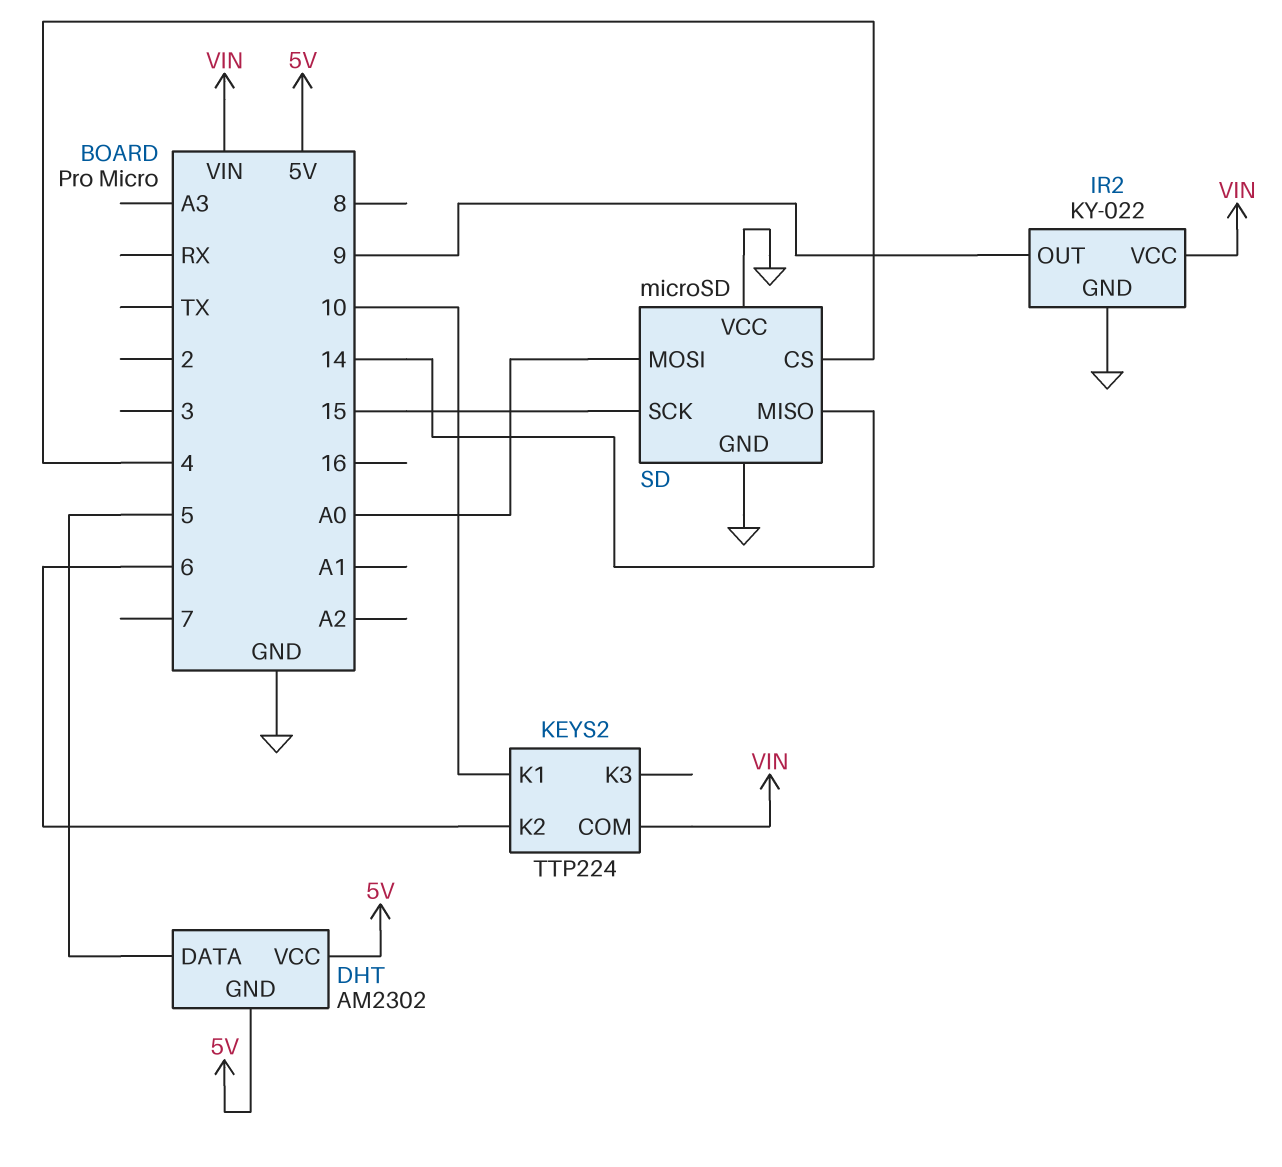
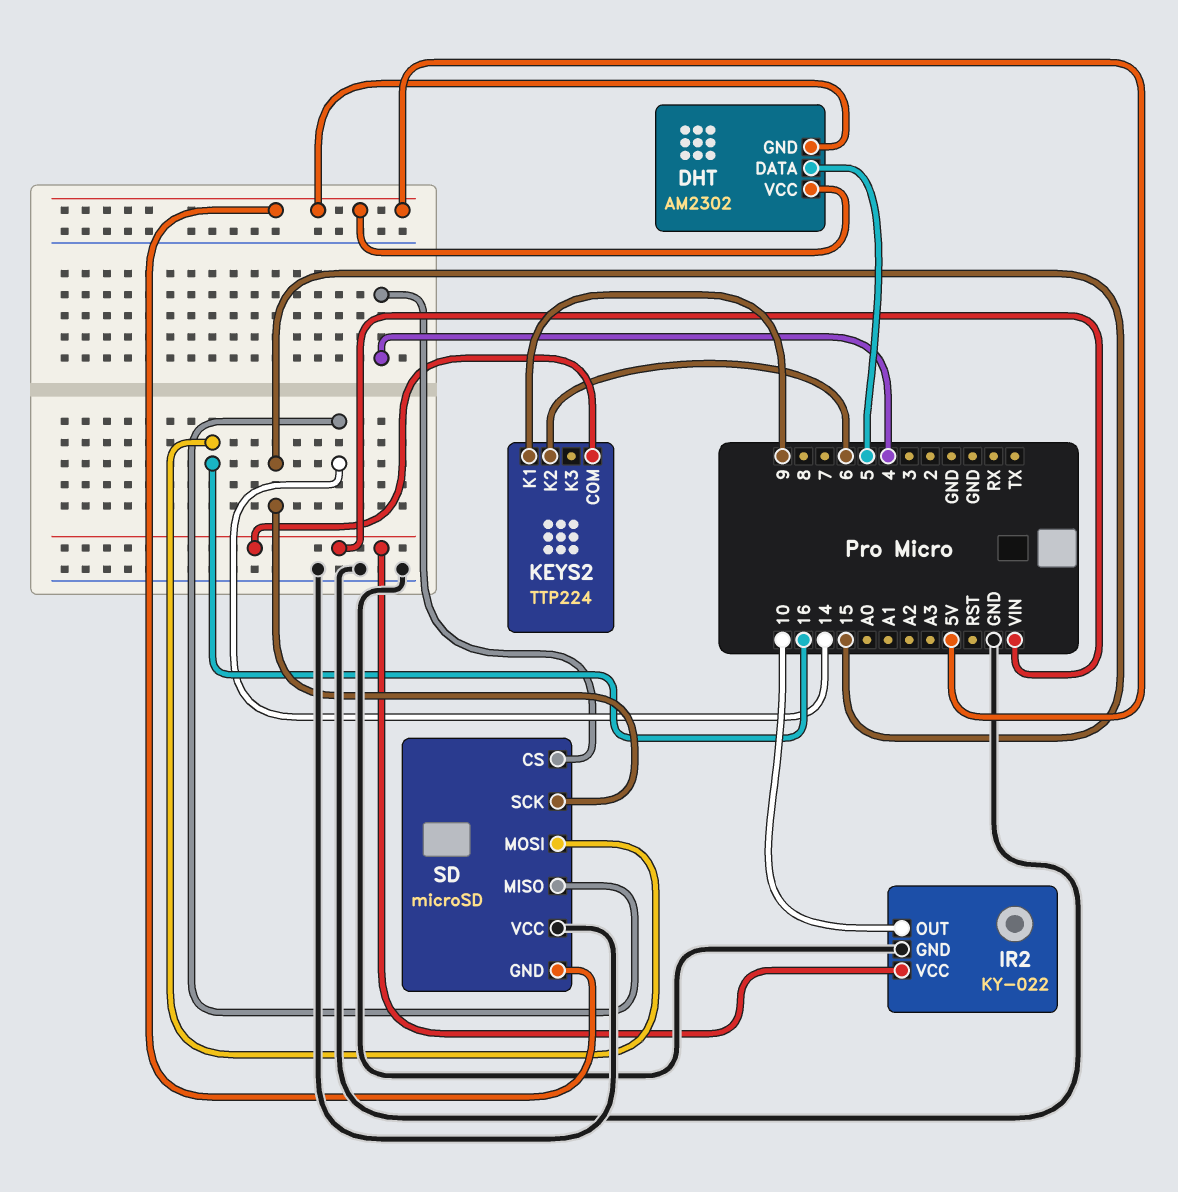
IR2 pin OUT: 9 -> 10
KEYS2 pin K1: 10 -> 9
SD pin GND: GND -> 5V
SD pin MOSI: A0 -> 16

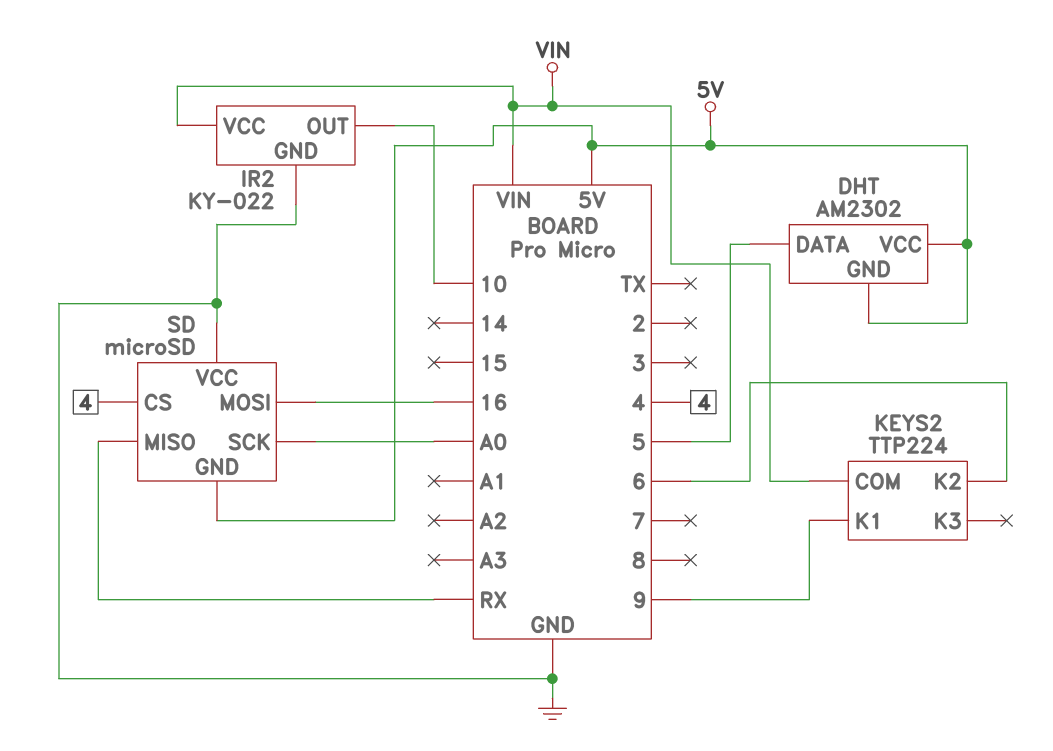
SD pin MISO: 14 -> RX
SD pin SCK: 15 -> A0

